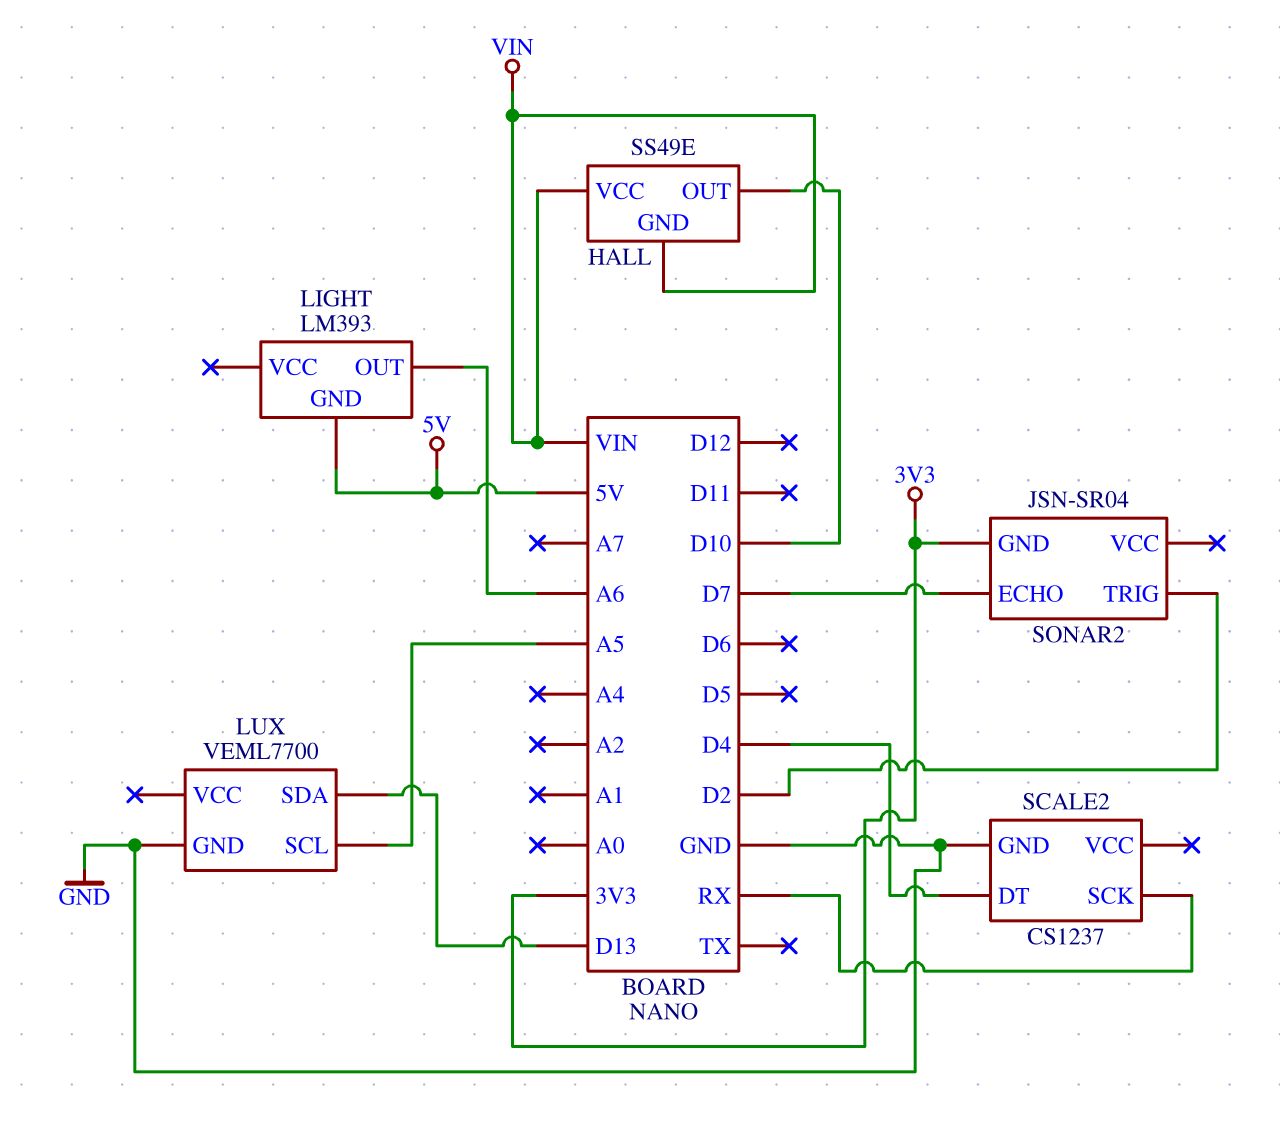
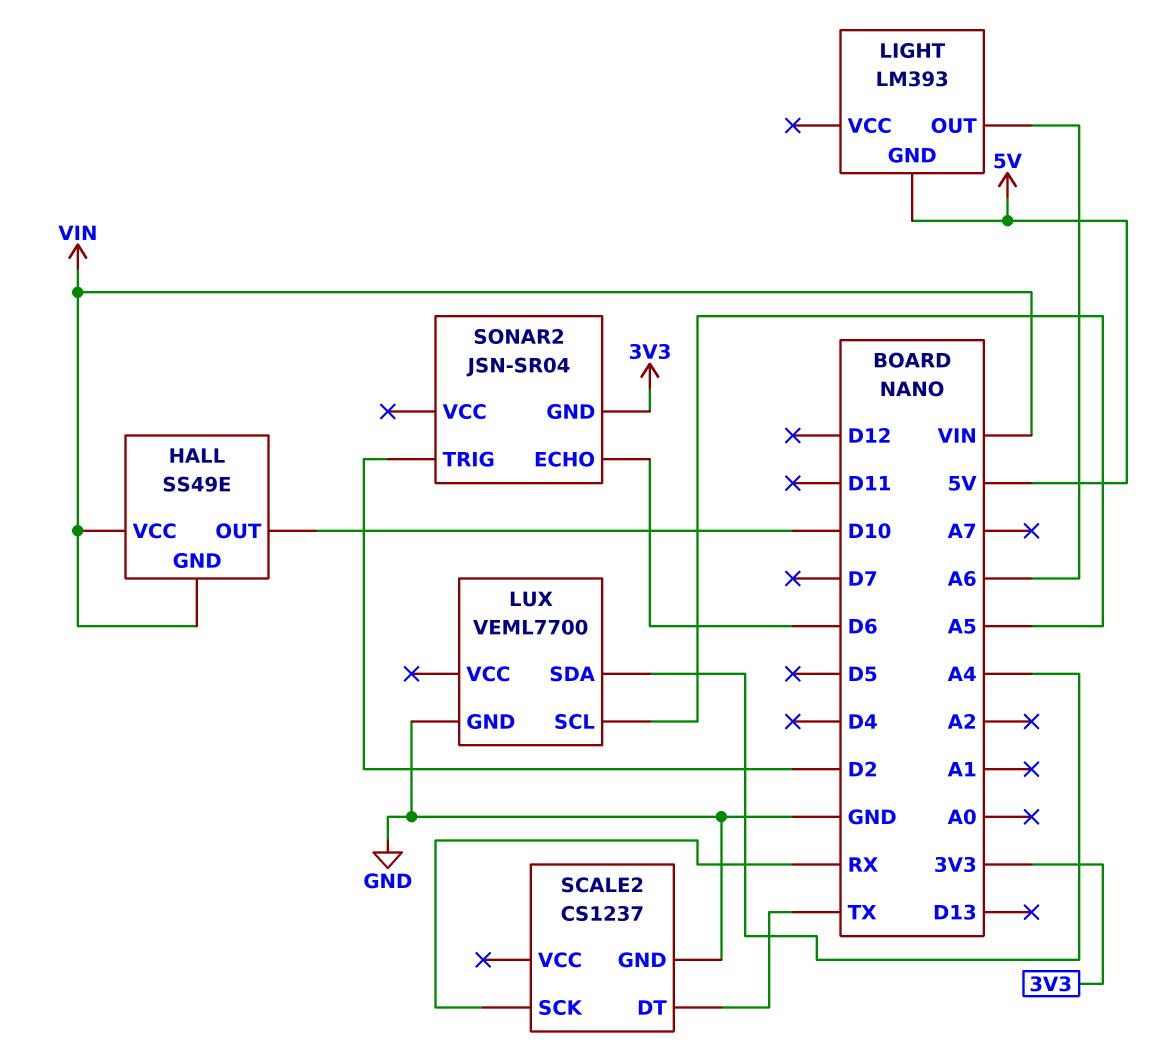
LUX pin SDA: D13 -> A4
SCALE2 pin DT: D4 -> TX
SONAR2 pin ECHO: D7 -> D6

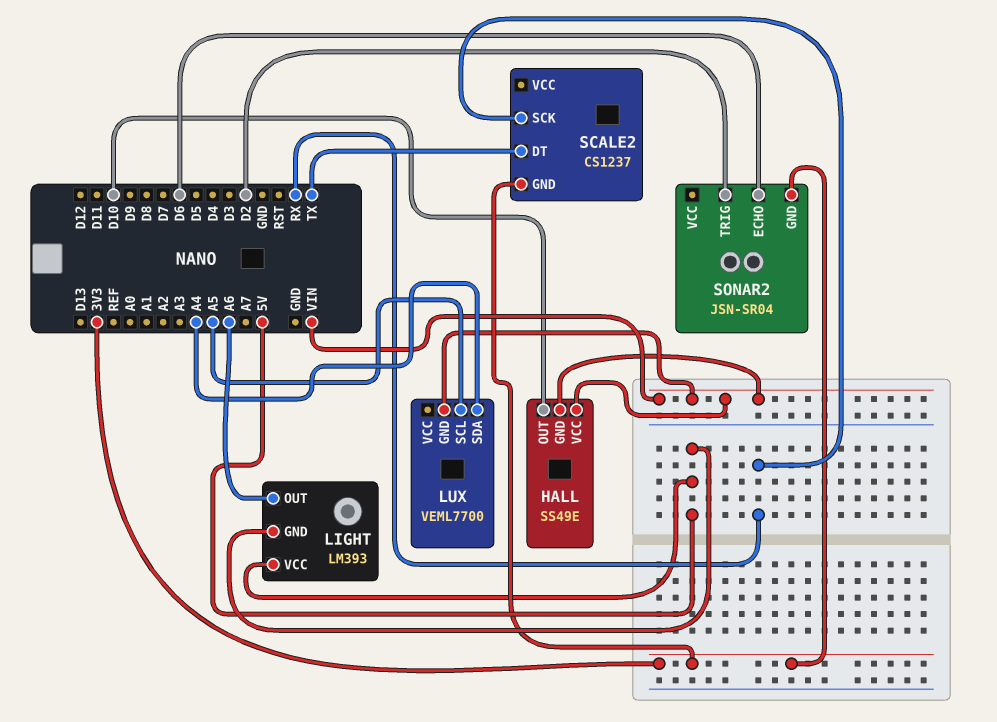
LIGHT pin VCC: none -> 5V
LUX pin GND: GND -> VIN
SCALE2 pin GND: GND -> 3V3

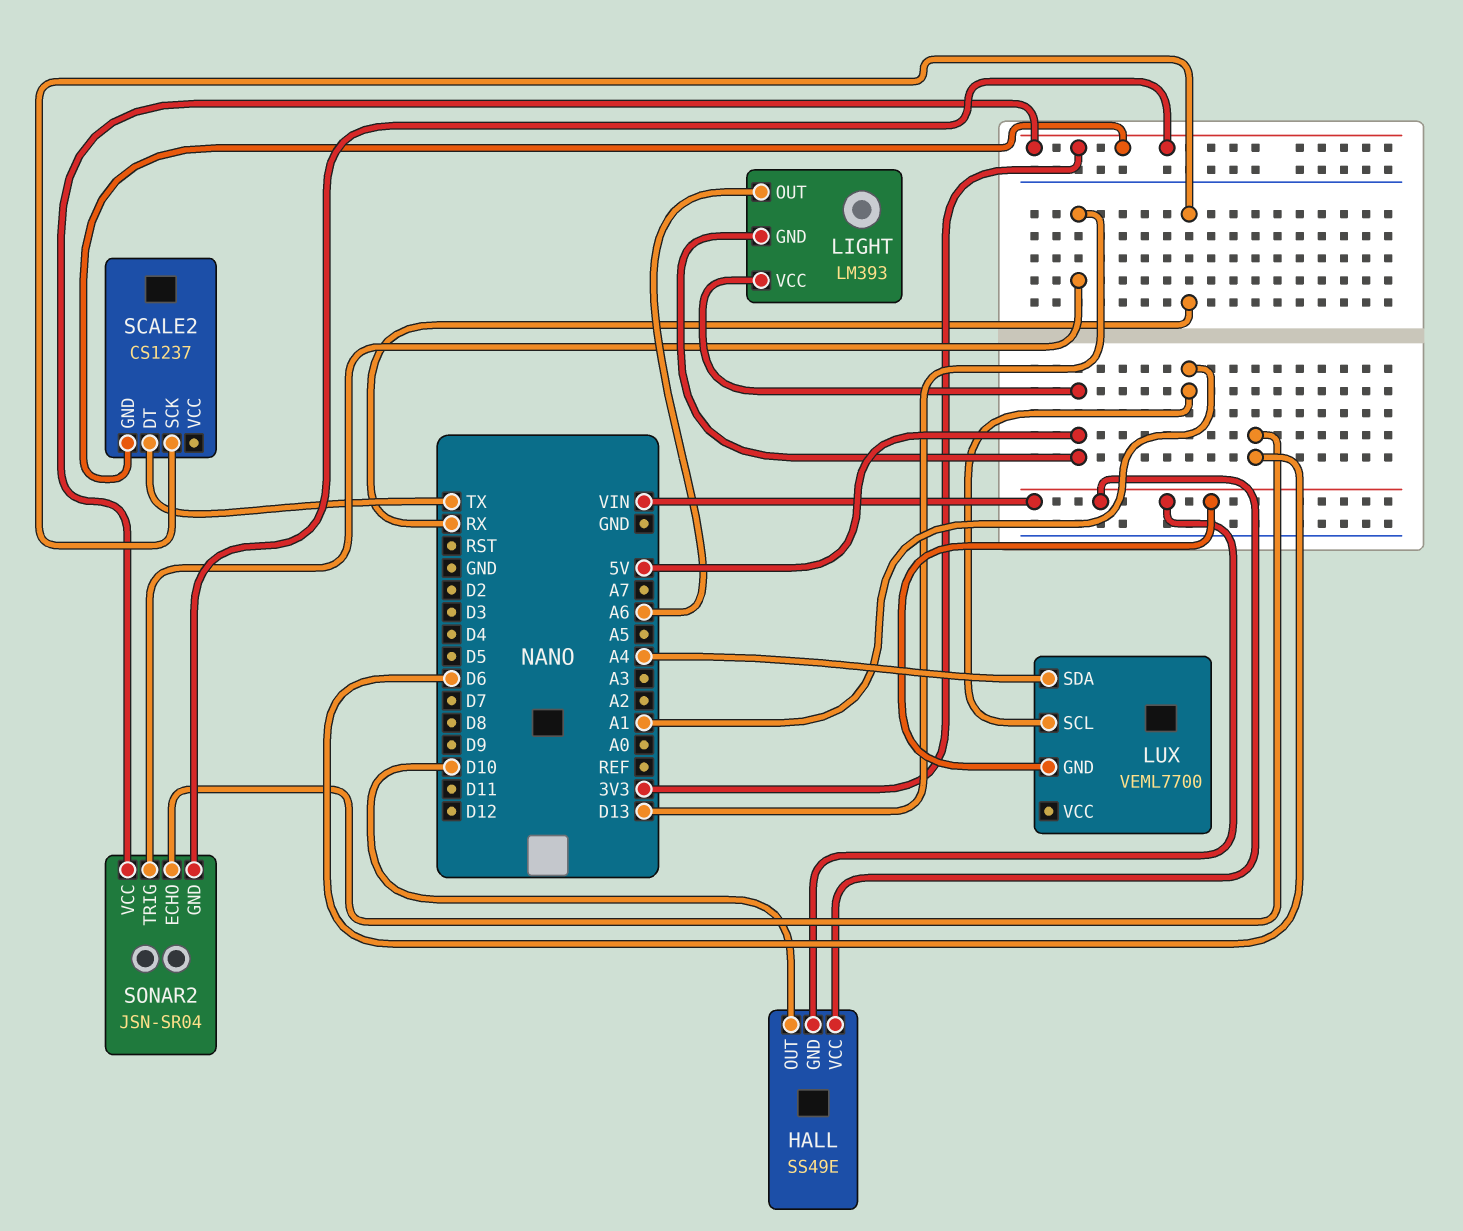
LUX pin SCL: A5 -> A1
SONAR2 pin TRIG: D2 -> D13
SONAR2 pin VCC: none -> 3V3

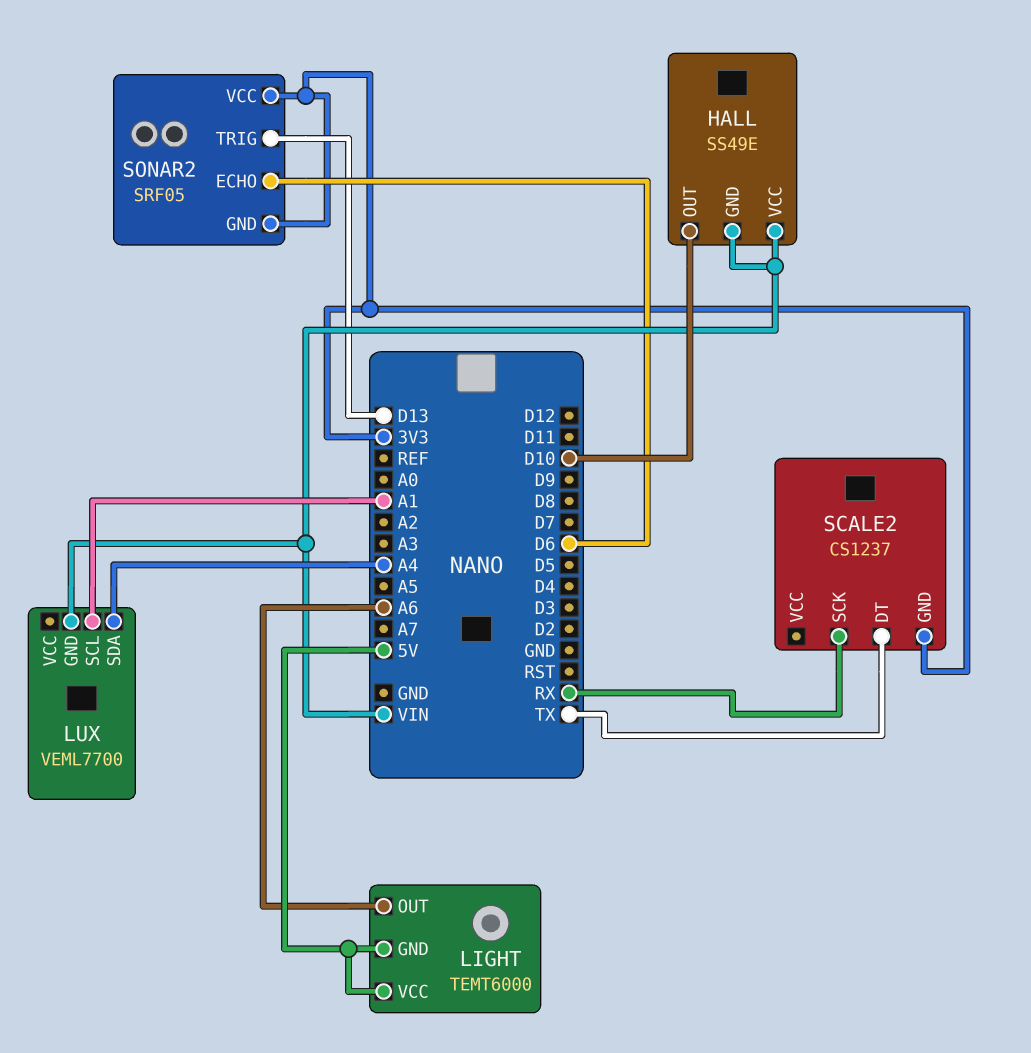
LIGHT: LM393 -> TEMT6000
SONAR2: JSN-SR04 -> SRF05

